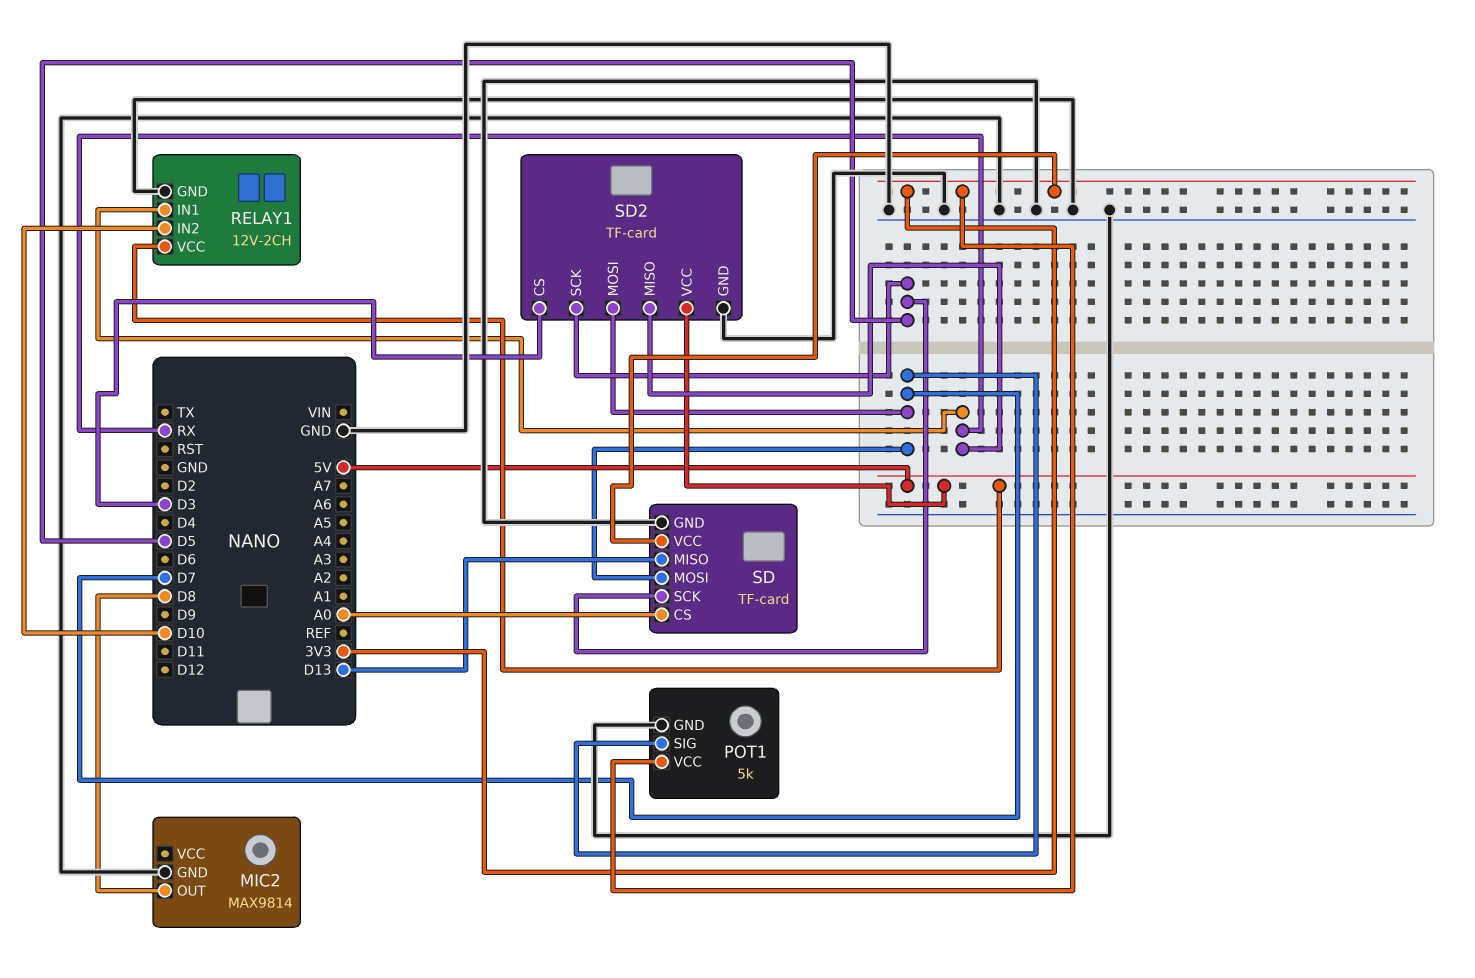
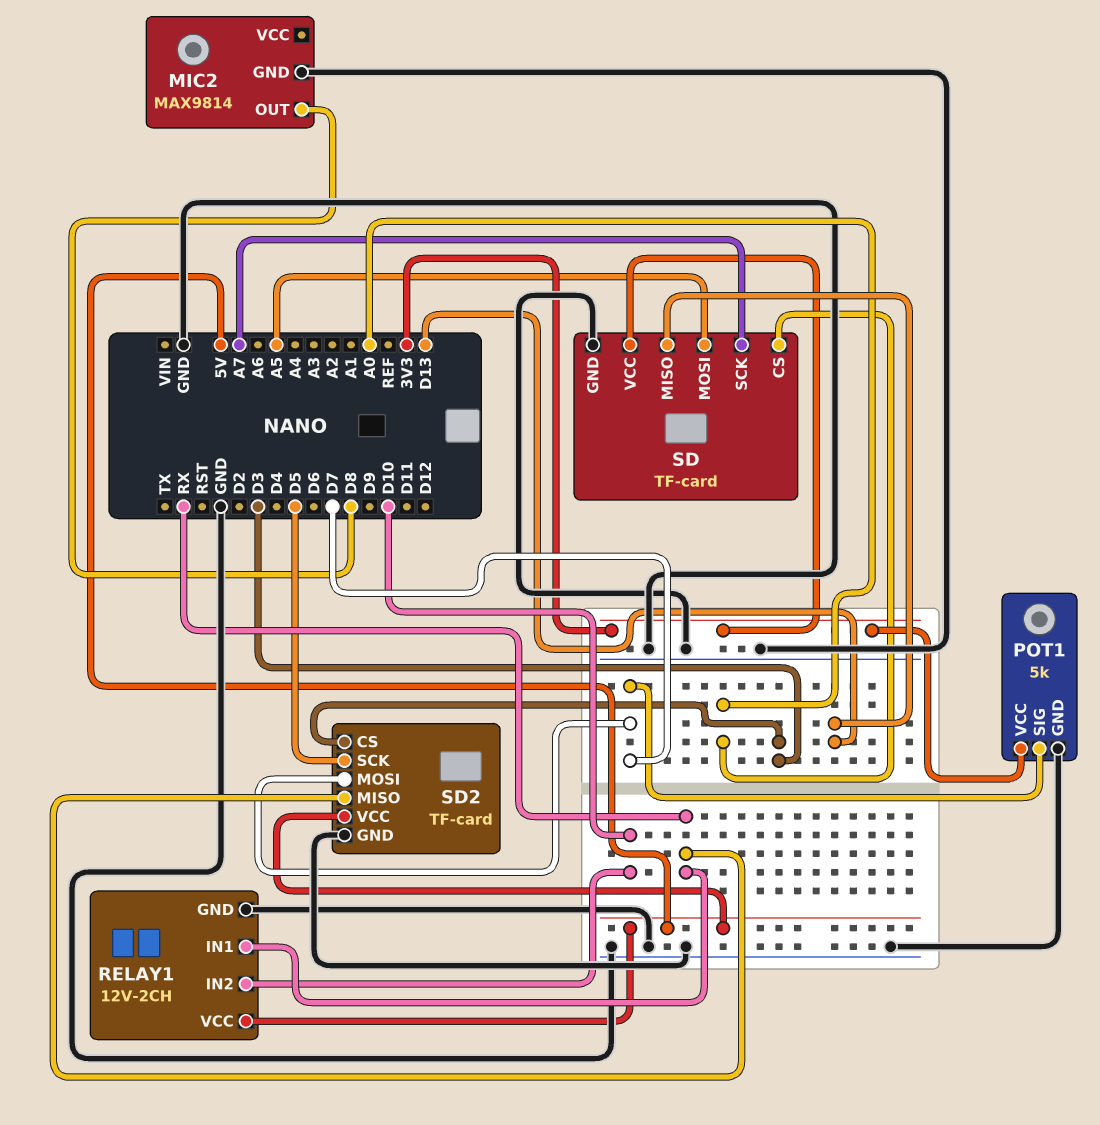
SD pin MOSI: D7 -> A5
SD pin SCK: D5 -> A7

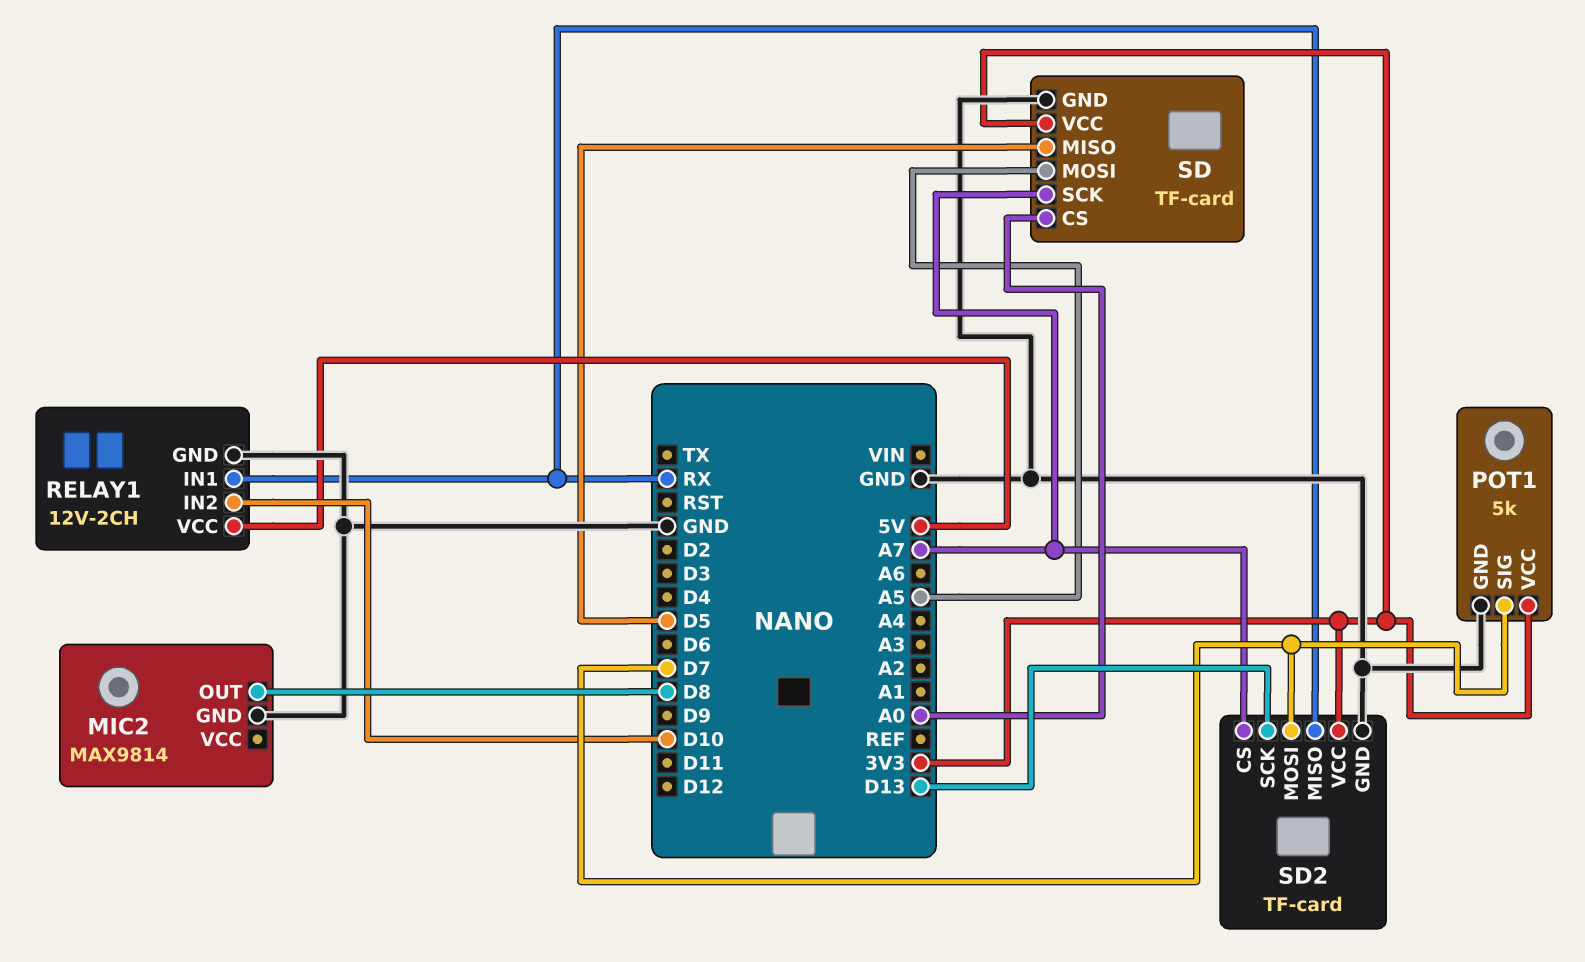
SD pin MISO: D13 -> D5
SD2 pin CS: D3 -> A7
SD2 pin SCK: D5 -> D13
SD2 pin VCC: 5V -> 3V3

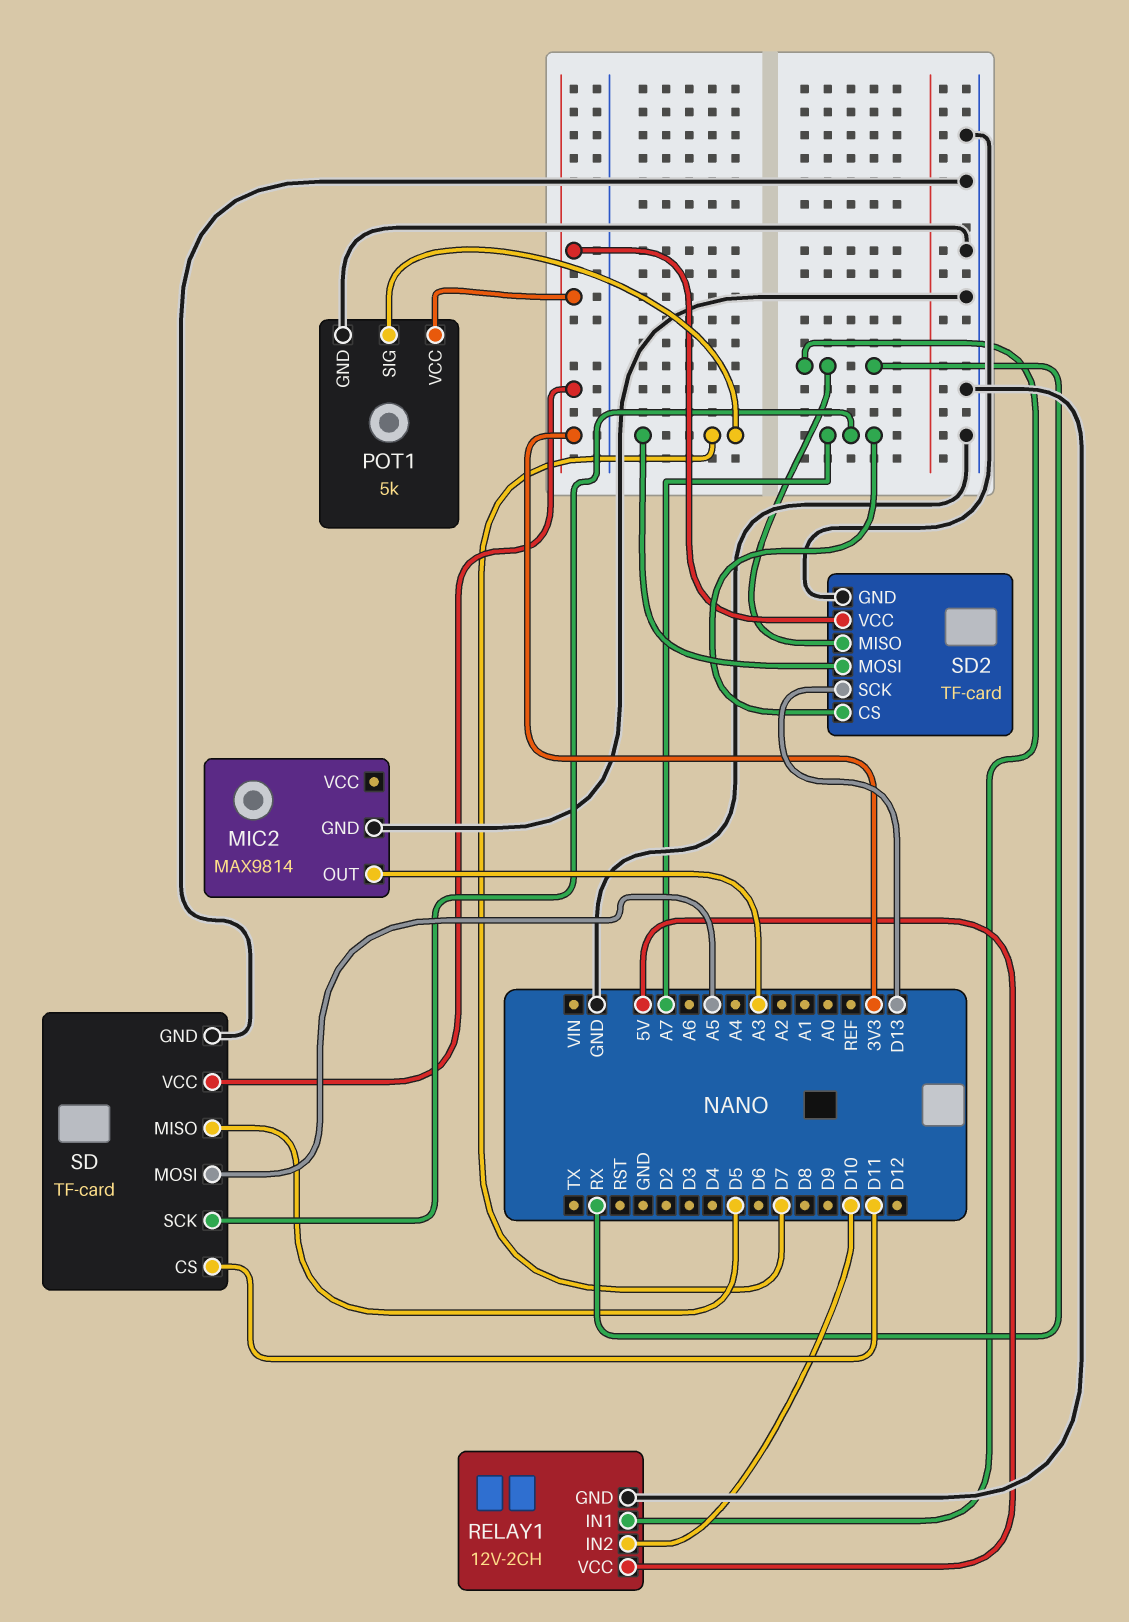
MIC2 pin OUT: D8 -> A3
SD pin CS: A0 -> D11

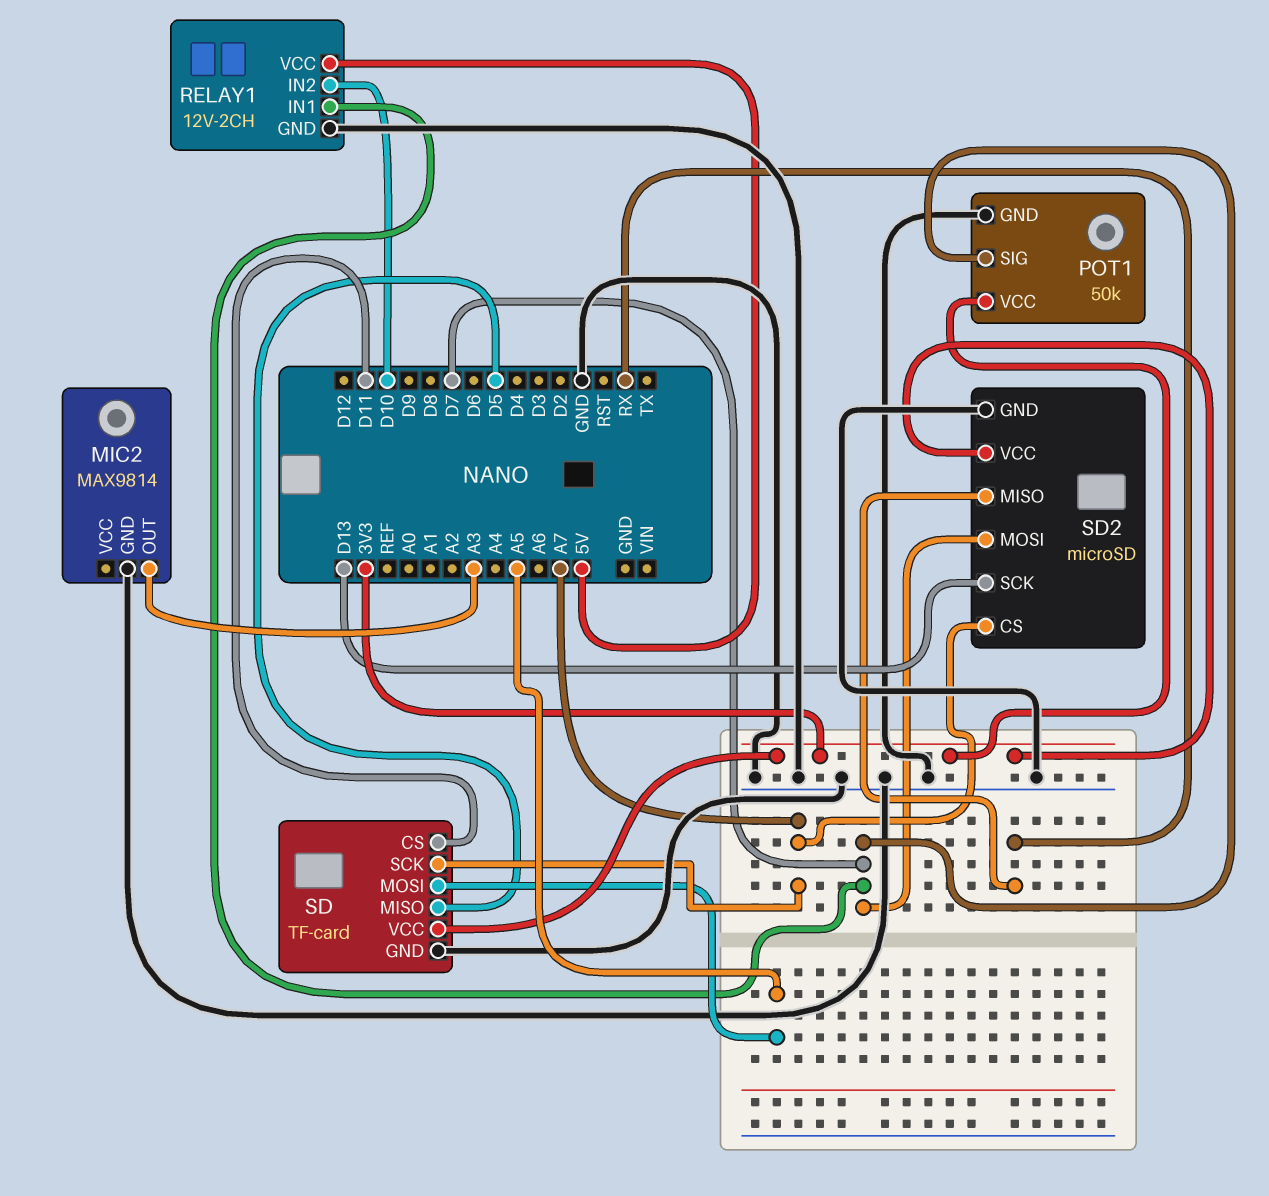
POT1: 5k -> 50k
RELAY1 pin IN1: RX -> D7
SD2: TF-card -> microSD

